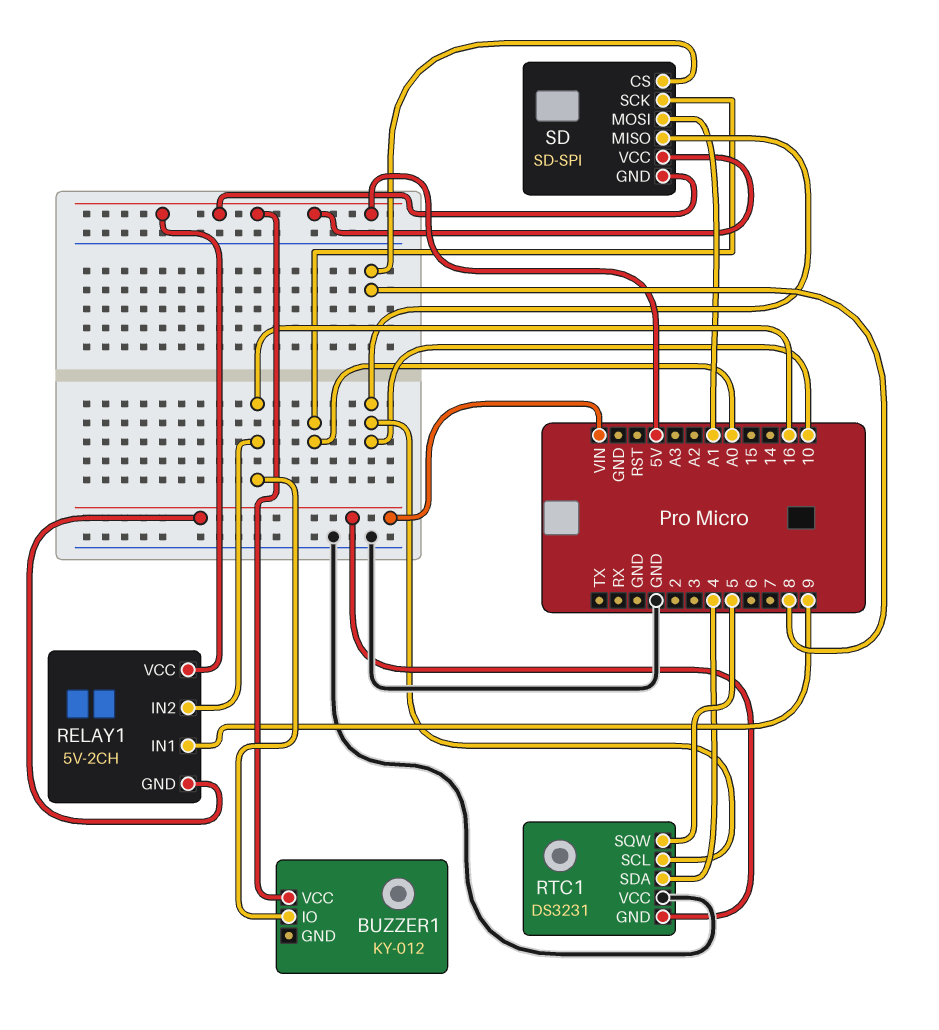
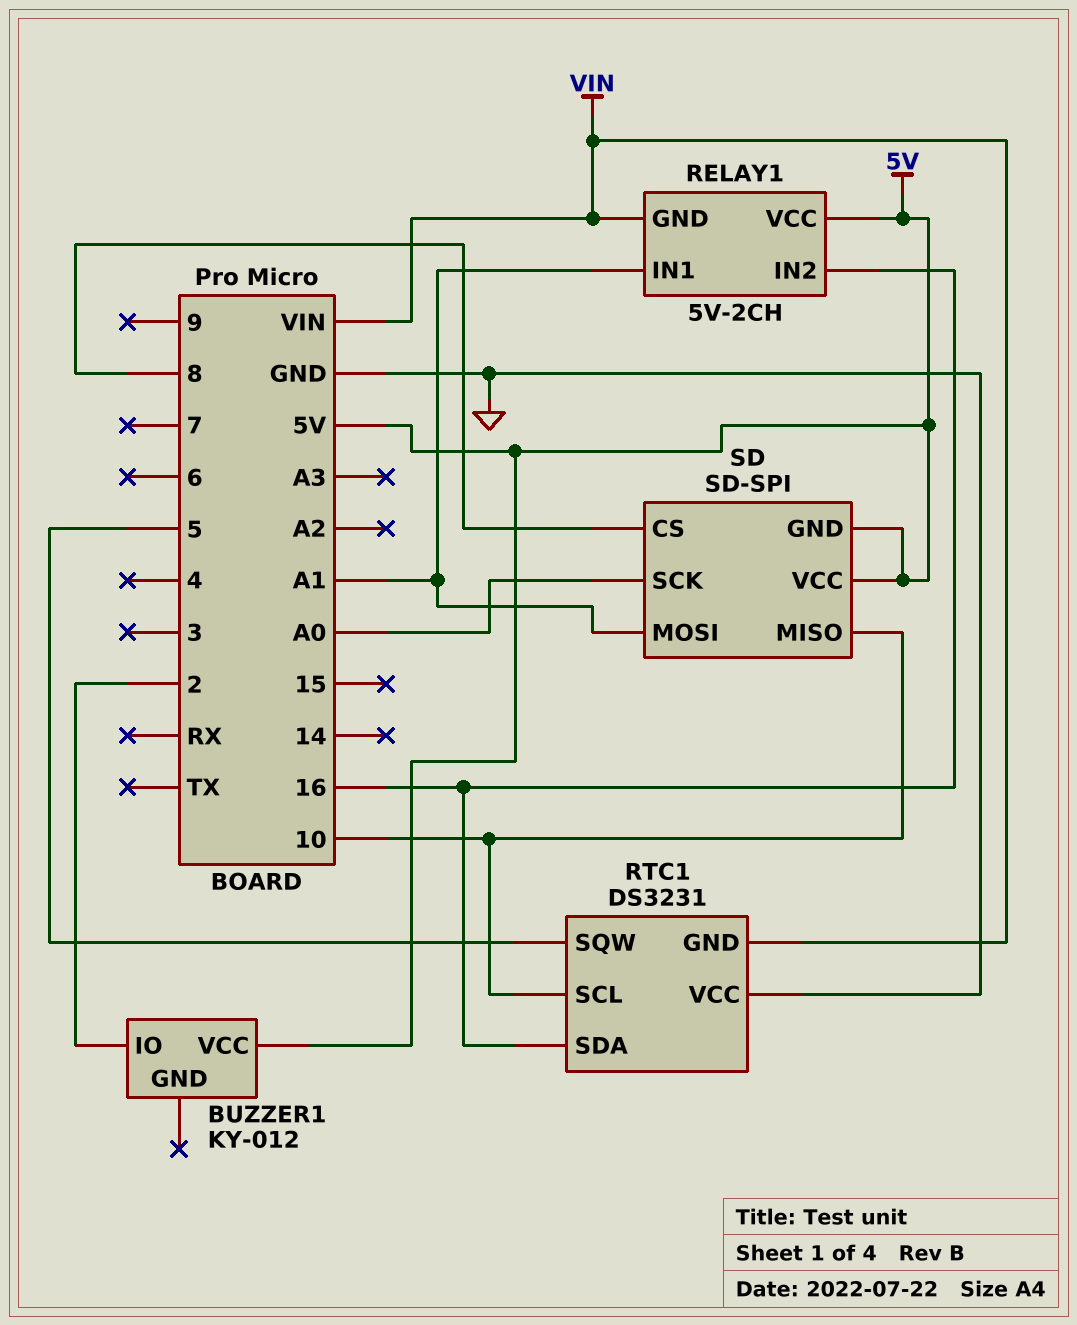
BUZZER1 pin IO: 16 -> 2
RELAY1 pin IN1: 9 -> A1
RTC1 pin SDA: 4 -> 16

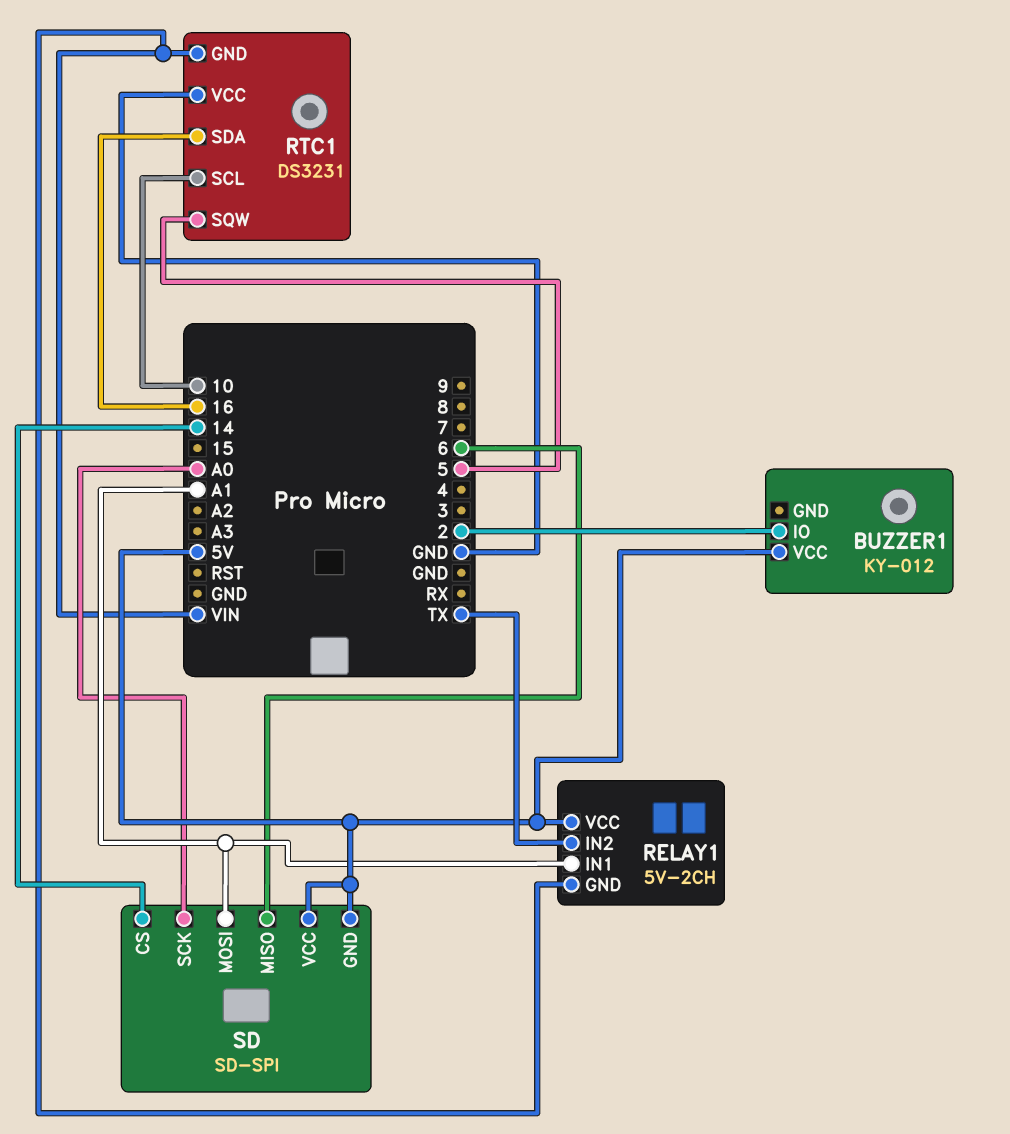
RELAY1 pin IN2: 16 -> TX
SD pin CS: 8 -> 14
SD pin MISO: 10 -> 6

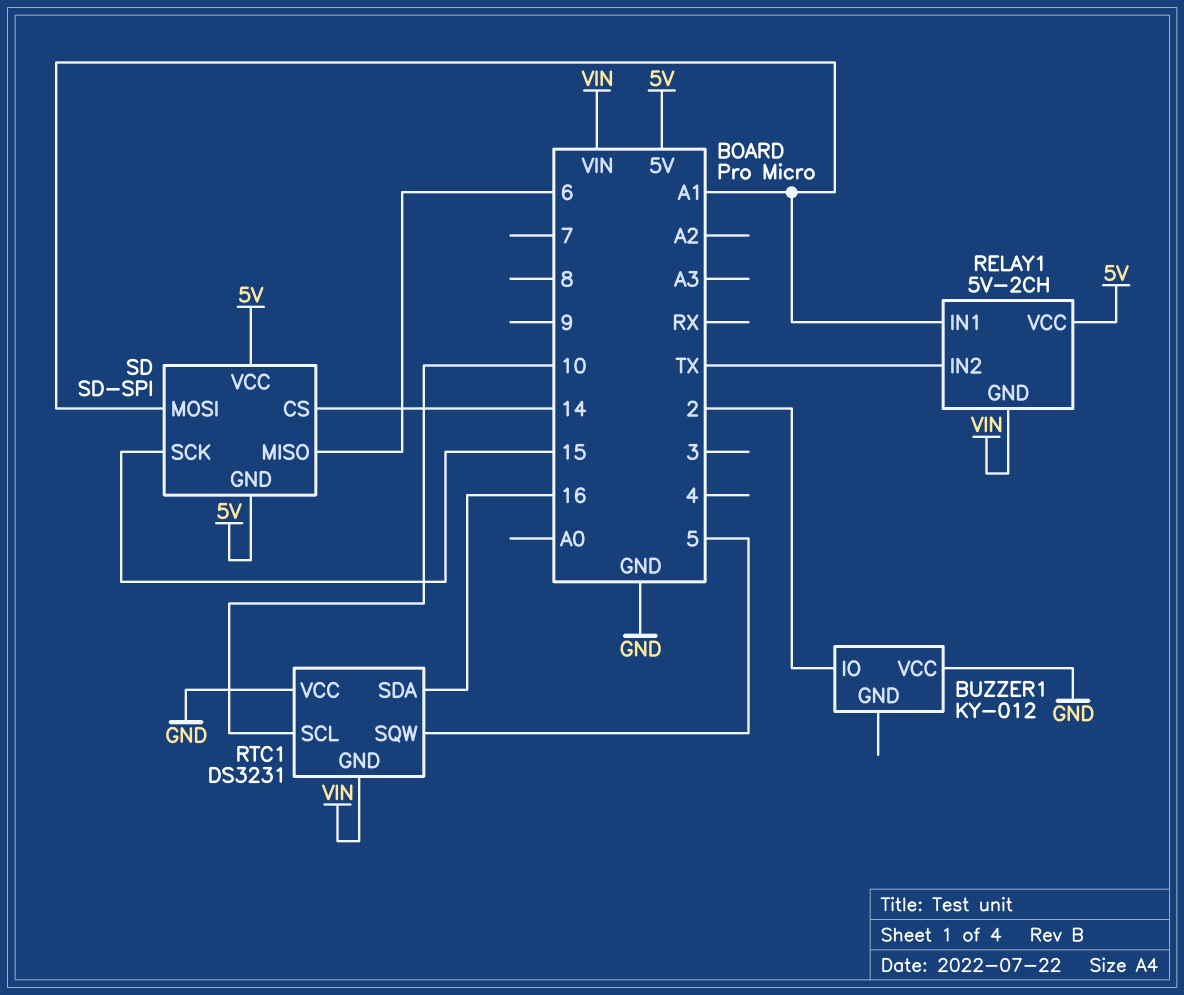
BUZZER1 pin VCC: 5V -> GND
SD pin SCK: A0 -> 15

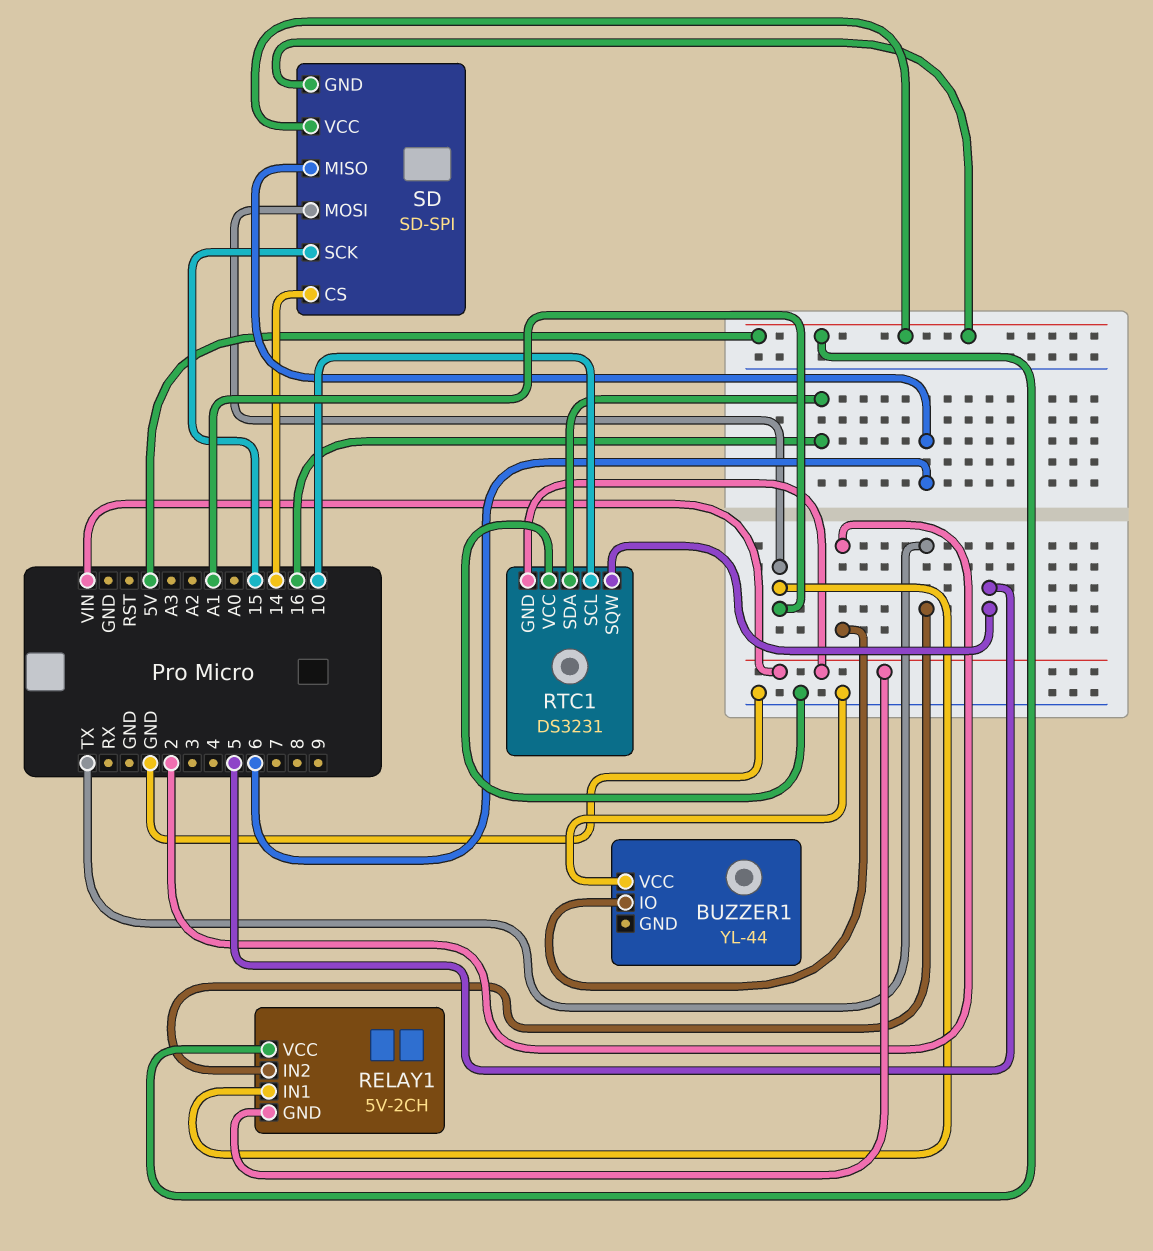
BUZZER1: KY-012 -> YL-44

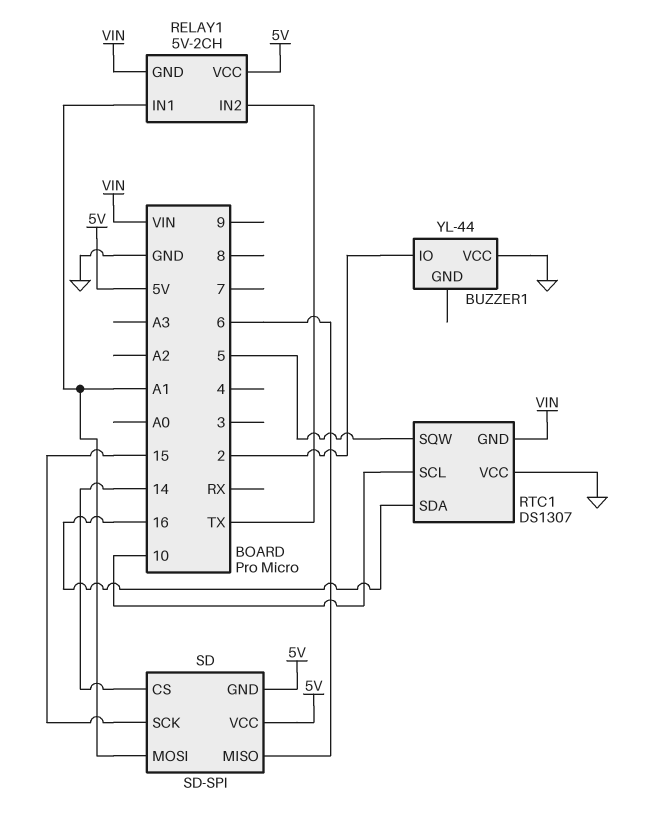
RTC1: DS3231 -> DS1307

